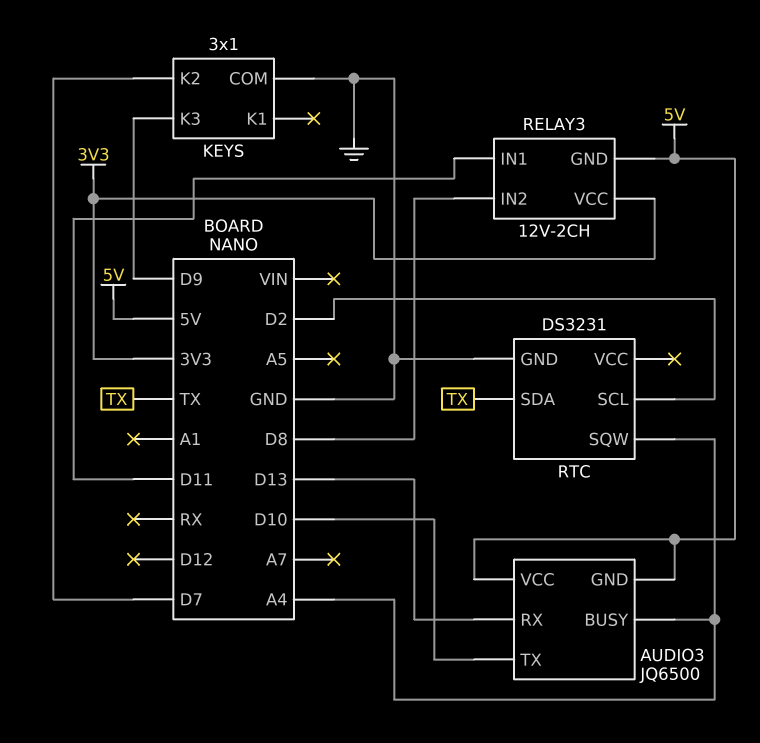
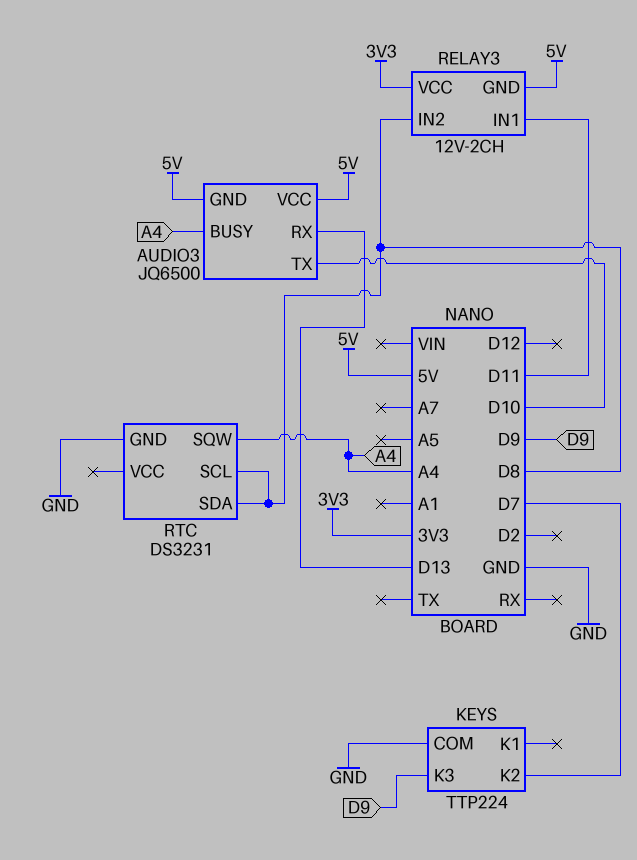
KEYS: 3x1 -> TTP224
RTC pin SCL: D2 -> D8
RTC pin SDA: TX -> D8

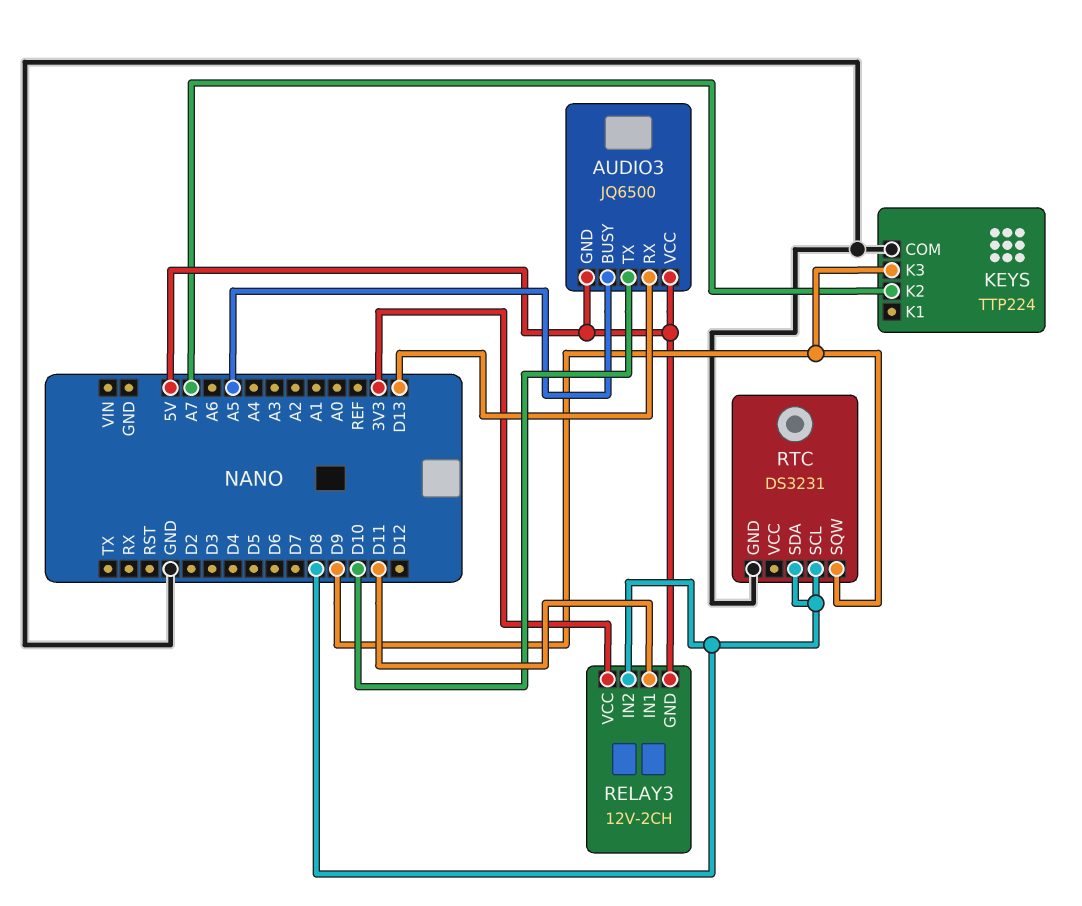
AUDIO3 pin BUSY: A4 -> A5
KEYS pin K2: D7 -> A7
RTC pin SQW: A4 -> D9

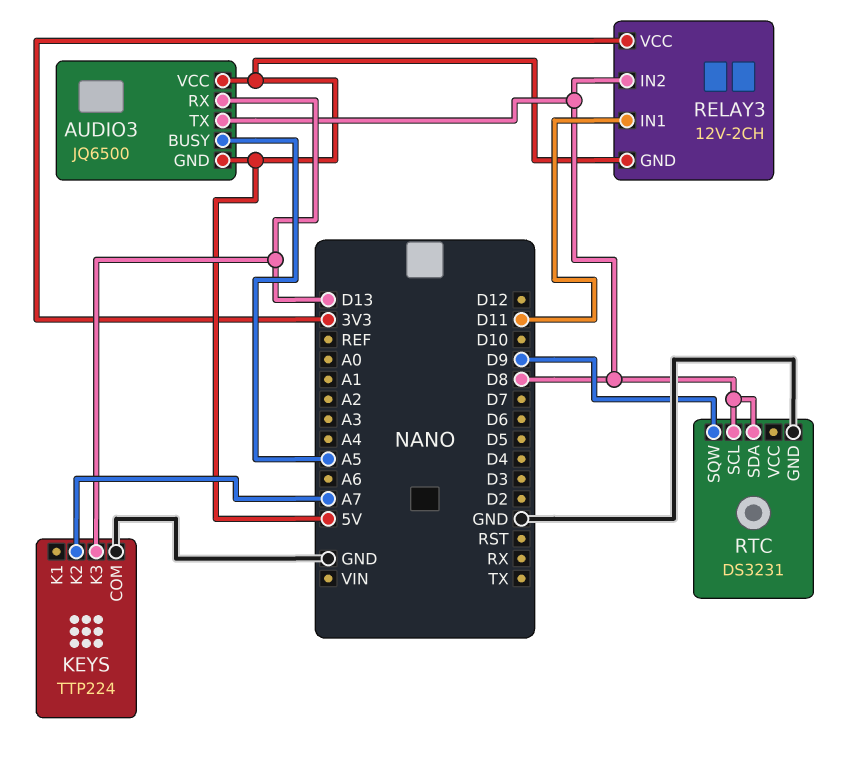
AUDIO3 pin TX: D10 -> D8
KEYS pin K3: D9 -> D13

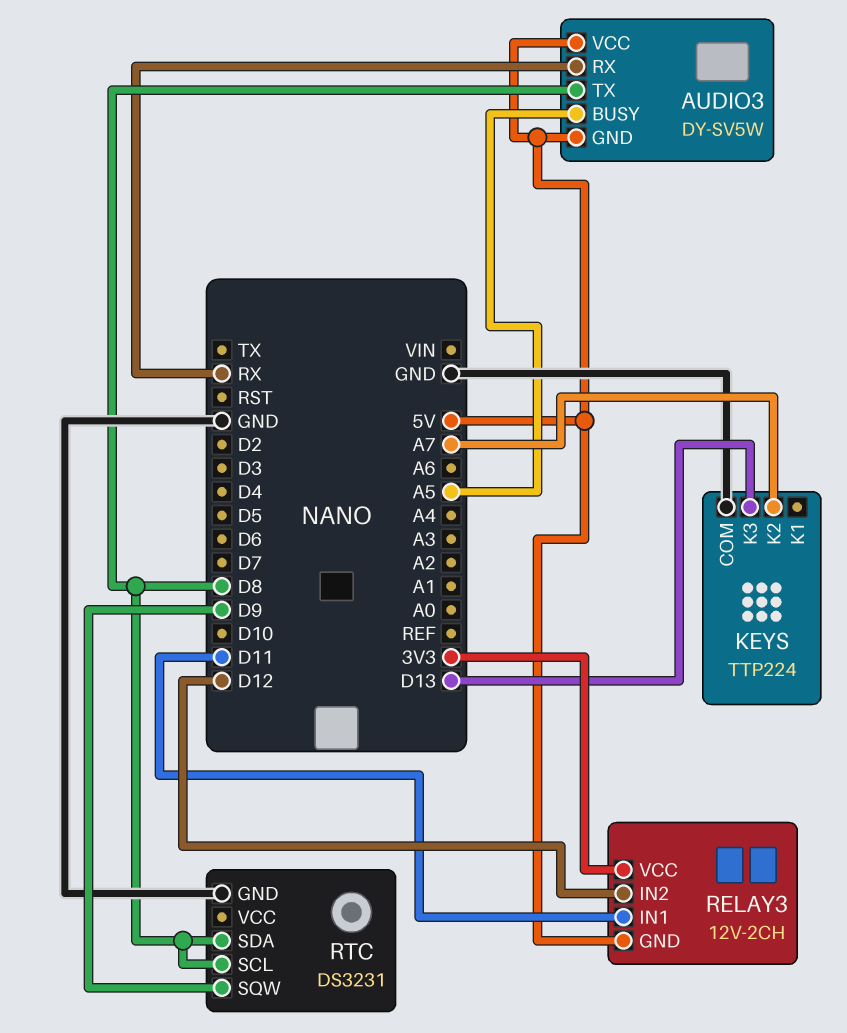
AUDIO3: JQ6500 -> DY-SV5W
AUDIO3 pin RX: D13 -> RX
RELAY3 pin IN2: D8 -> D12

